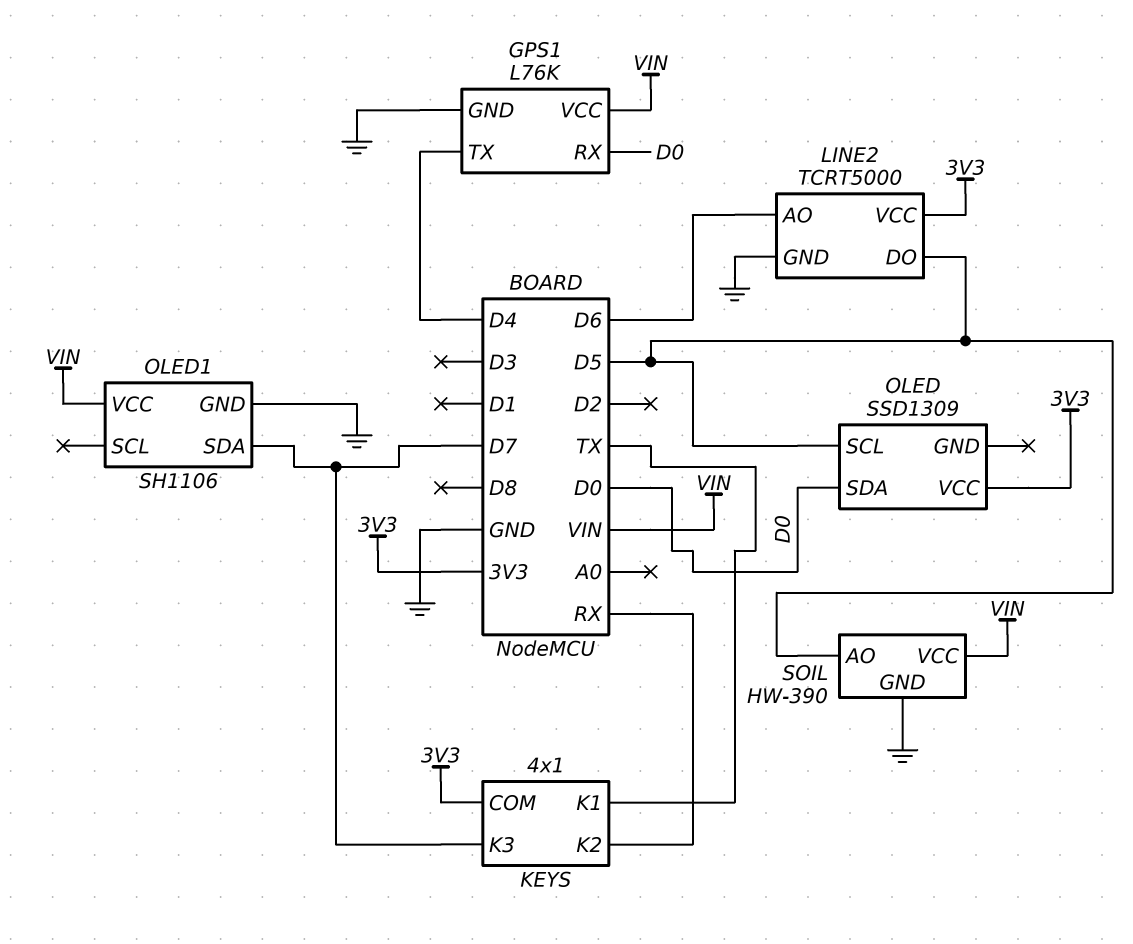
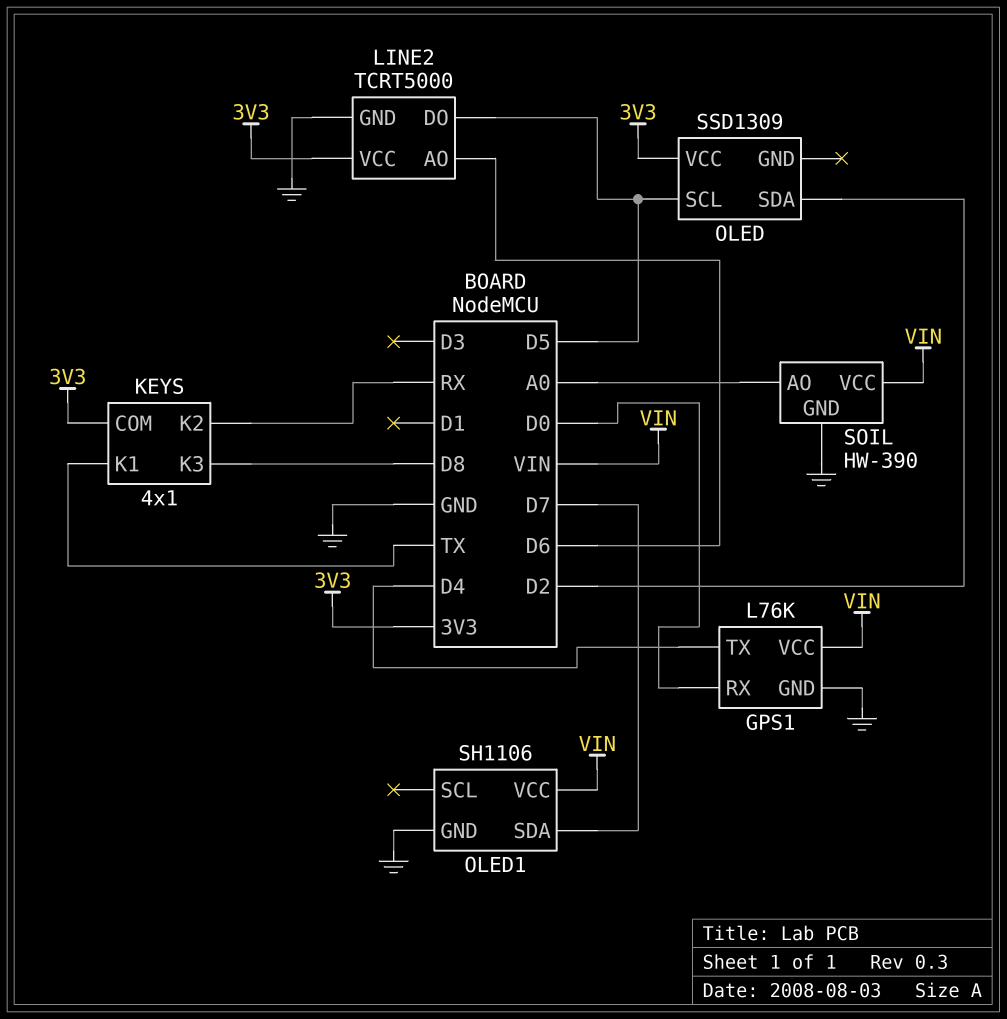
KEYS pin K3: D7 -> D8
OLED pin SDA: D0 -> D2
SOIL pin AO: D5 -> A0

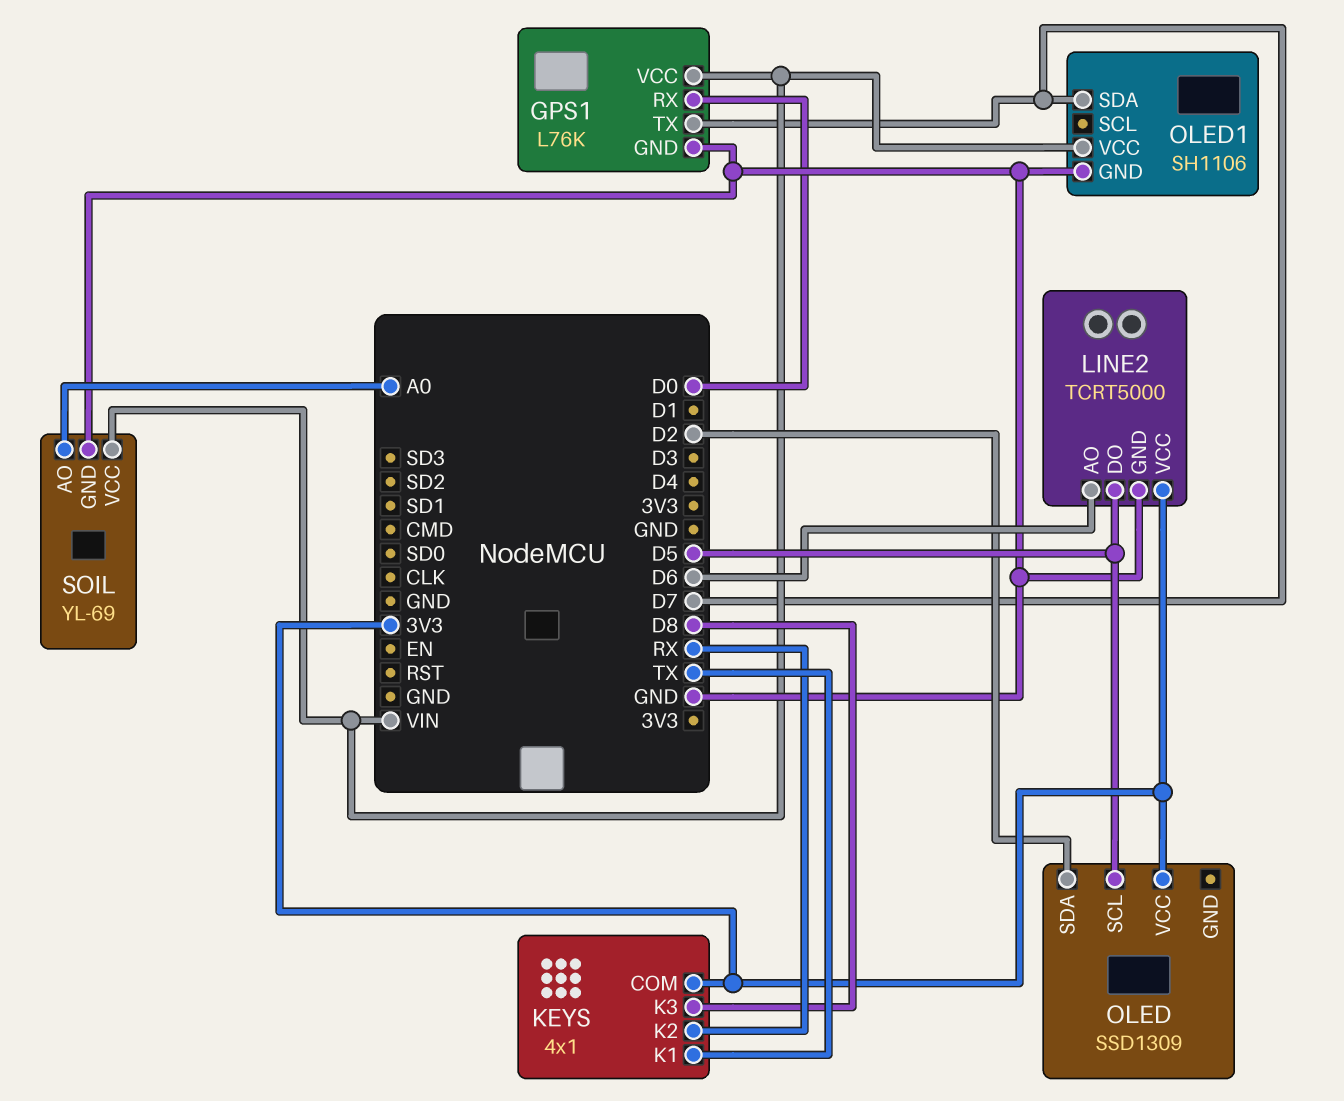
GPS1 pin TX: D4 -> D7
SOIL: HW-390 -> YL-69

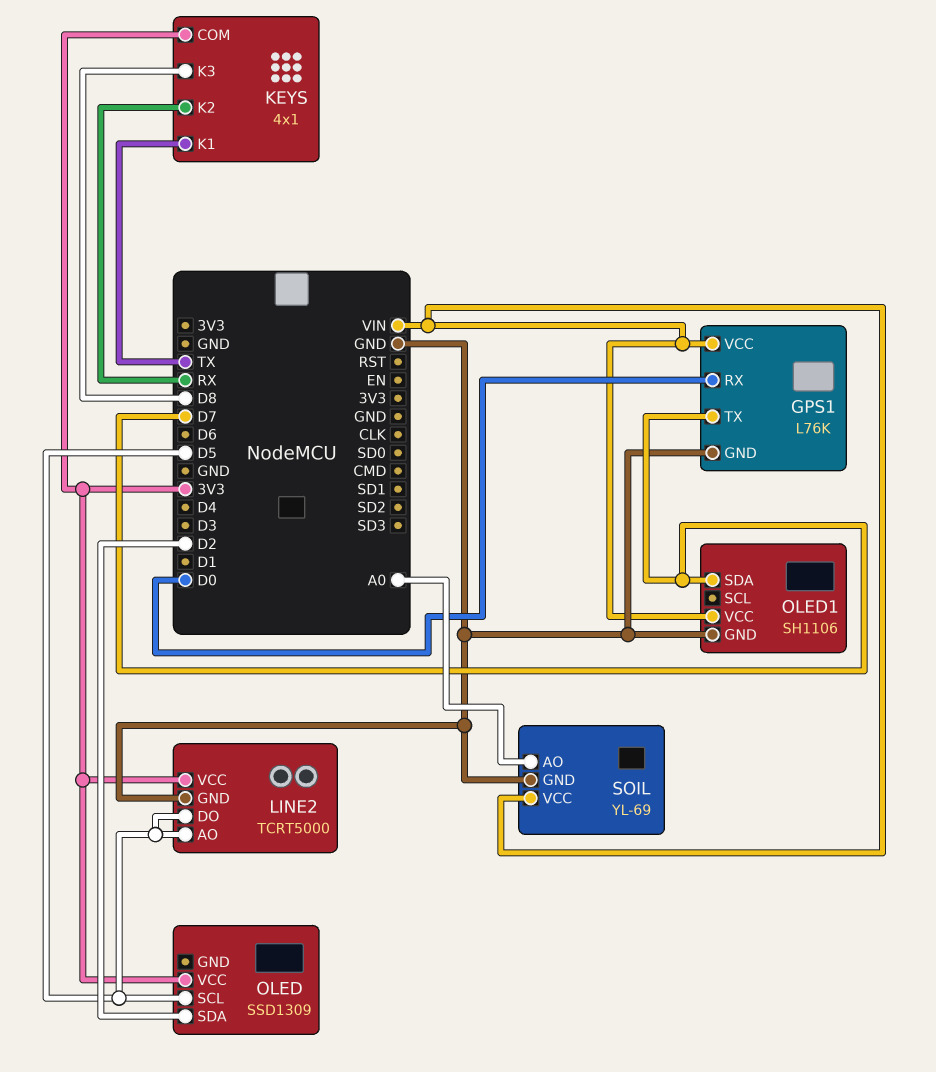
LINE2 pin AO: D6 -> D5

